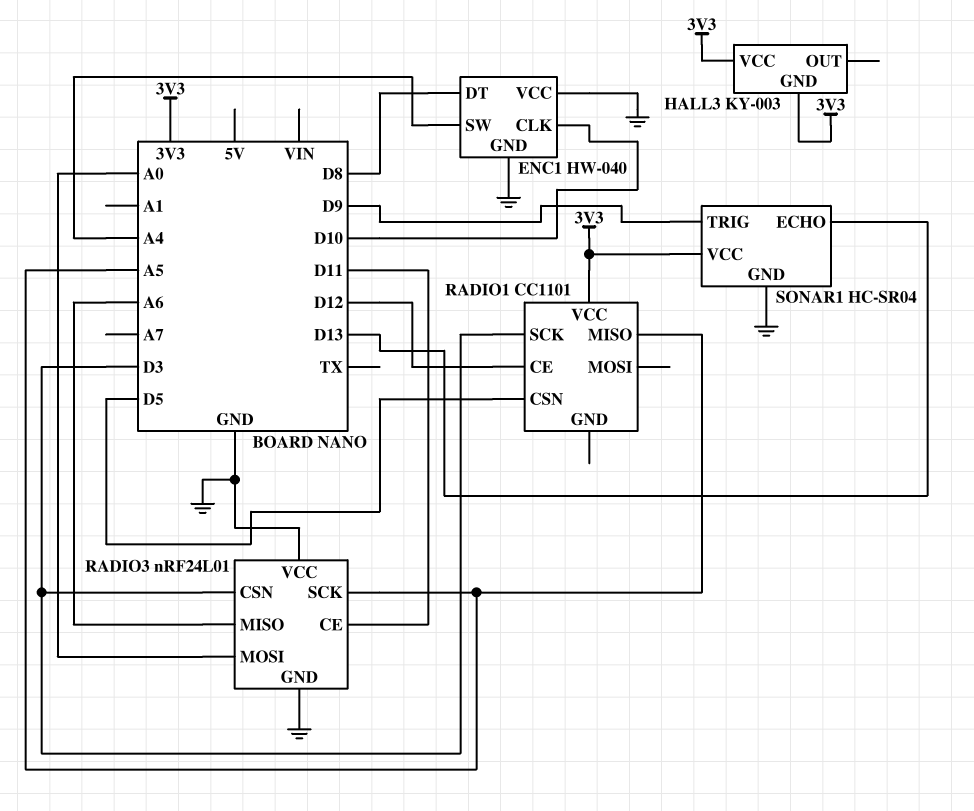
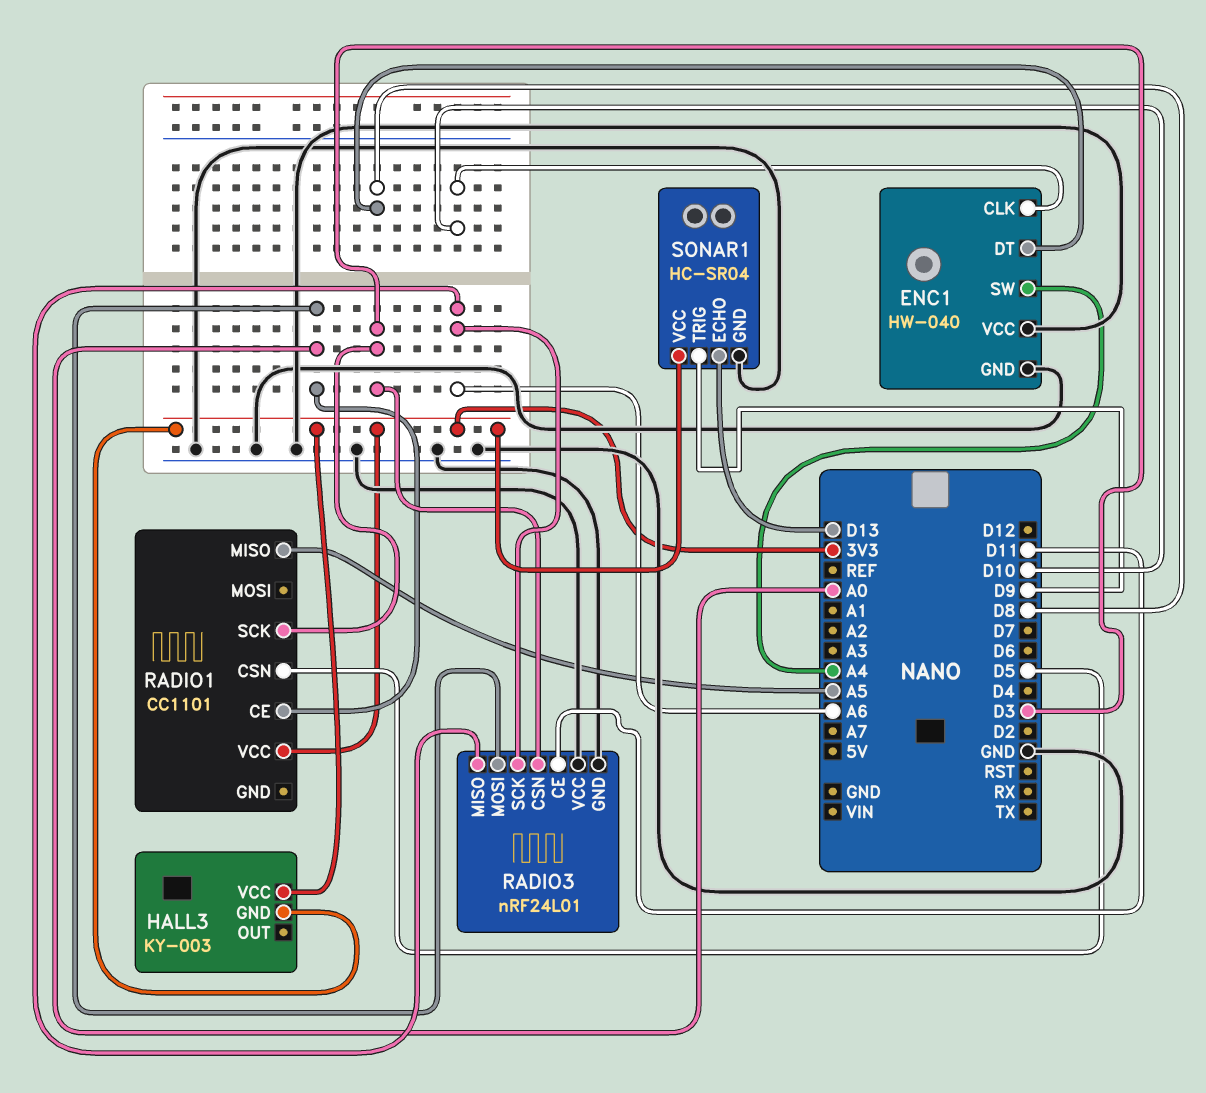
RADIO1 pin CE: D12 -> A0
RADIO3 pin SCK: A5 -> A6

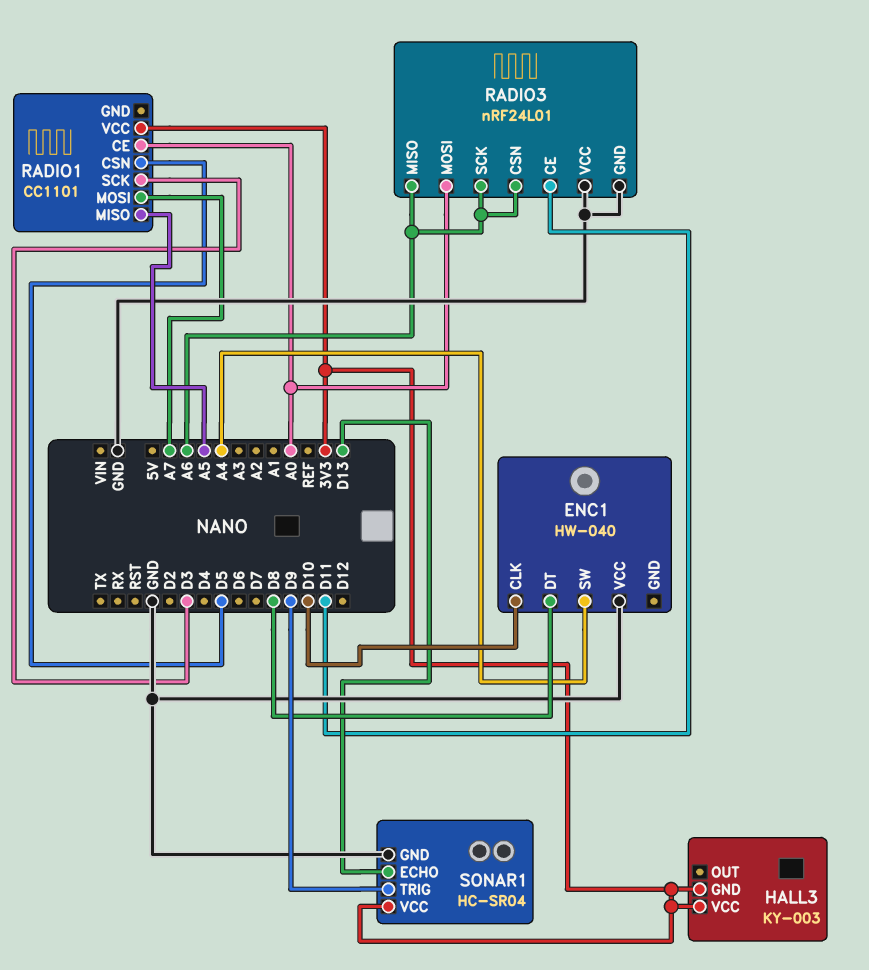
ENC1 pin GND: GND -> none
RADIO1 pin MOSI: none -> A7
RADIO3 pin CSN: D3 -> A6

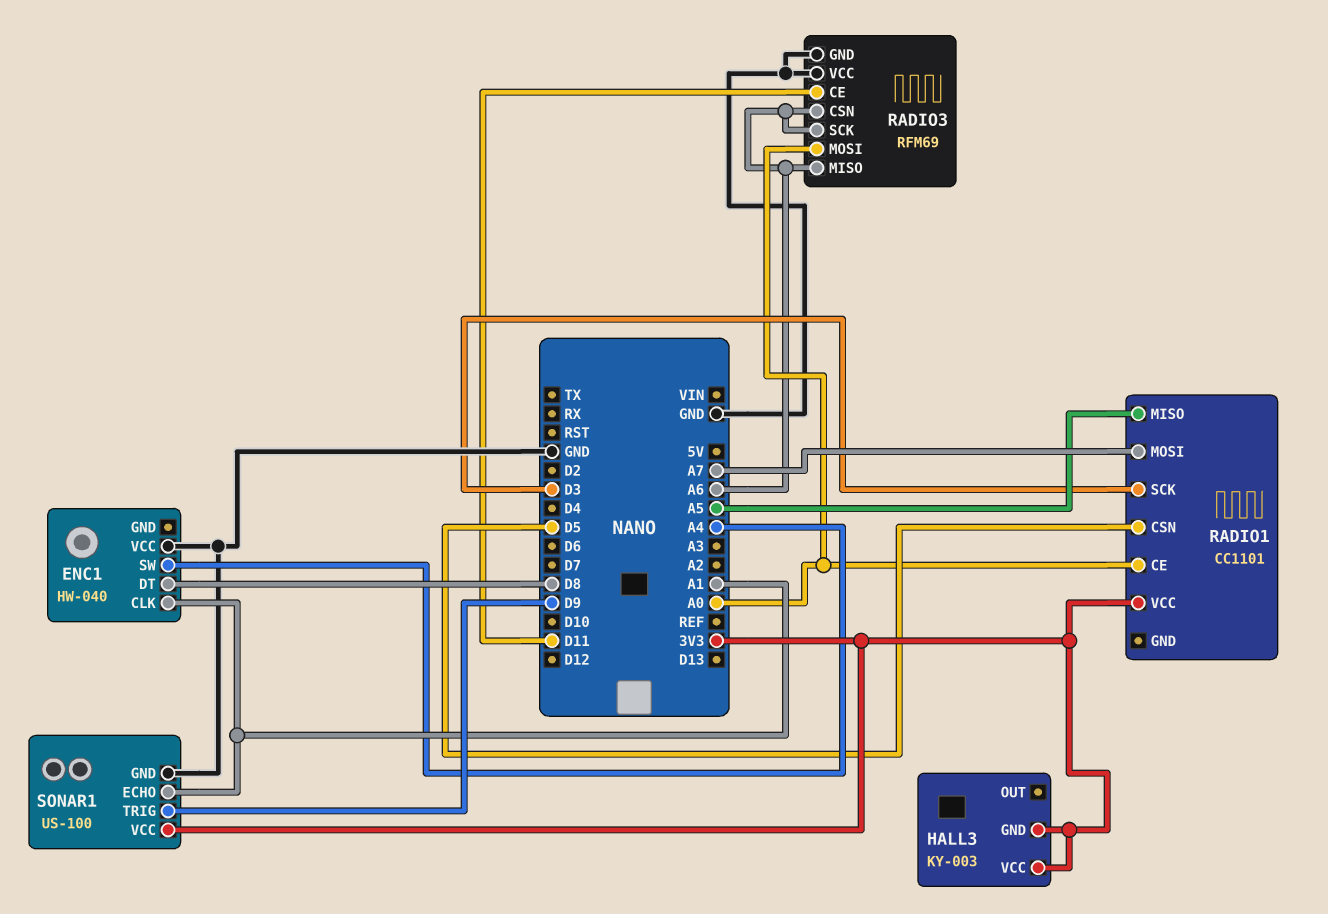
ENC1 pin CLK: D10 -> A1
RADIO3: nRF24L01 -> RFM69
SONAR1: HC-SR04 -> US-100
SONAR1 pin ECHO: D13 -> A1

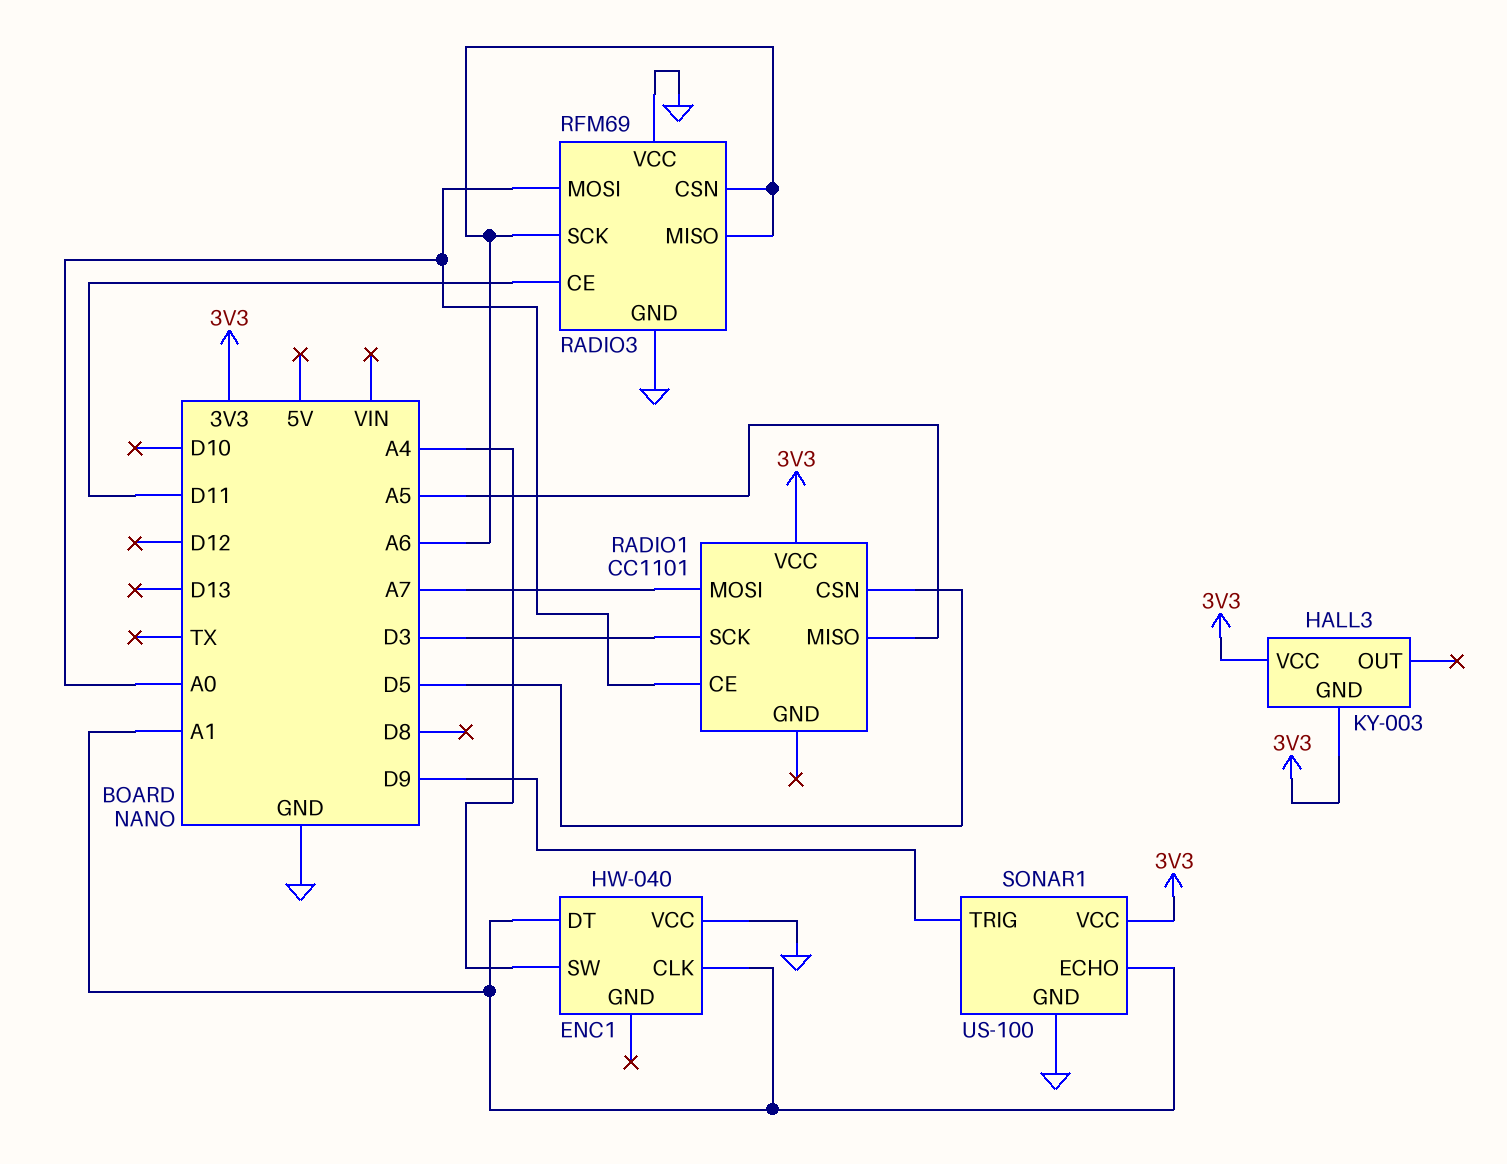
ENC1 pin DT: D8 -> A1

